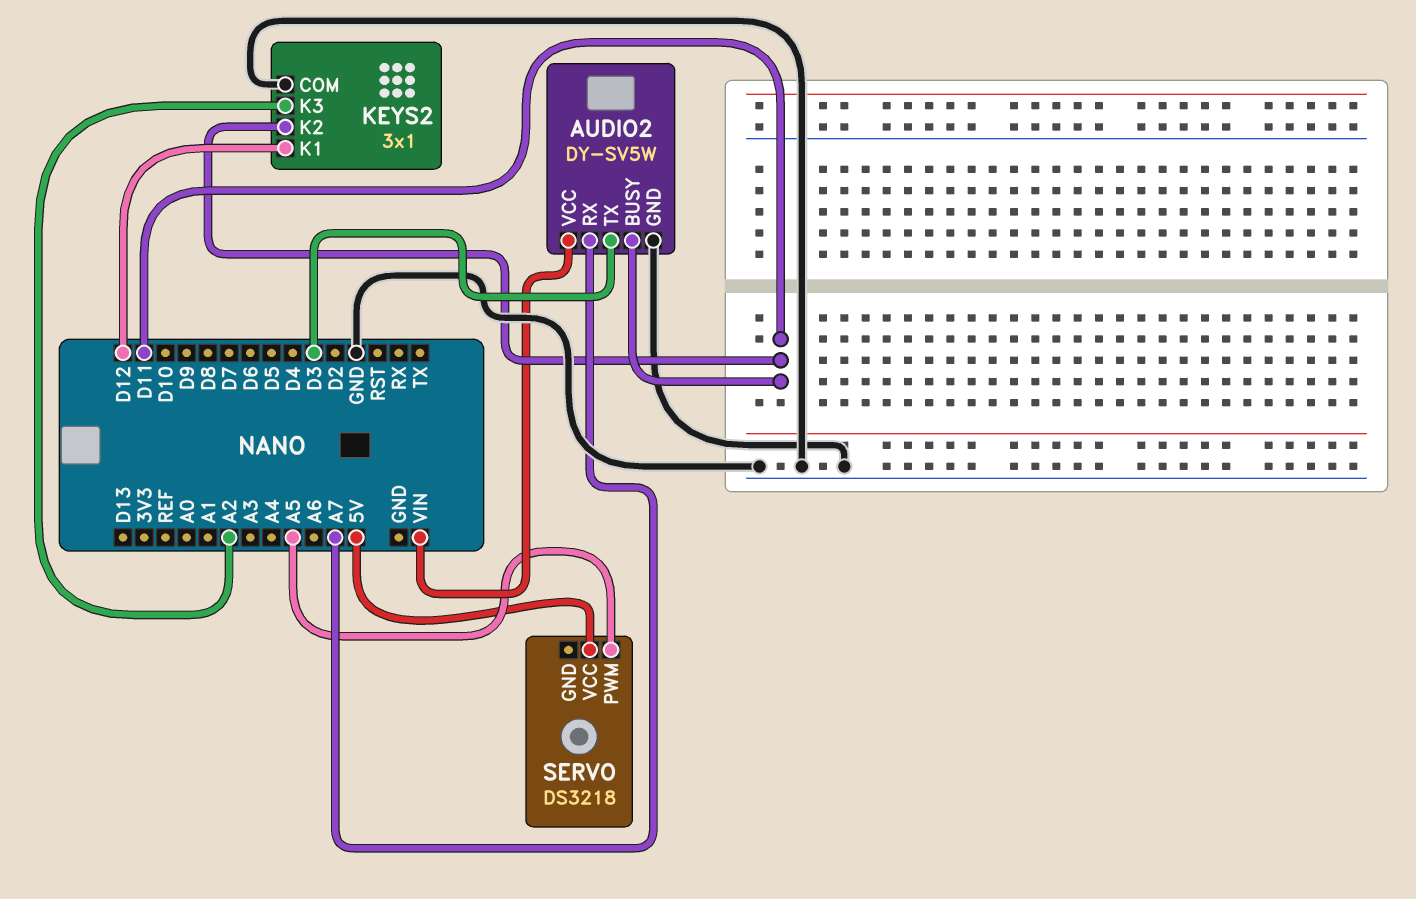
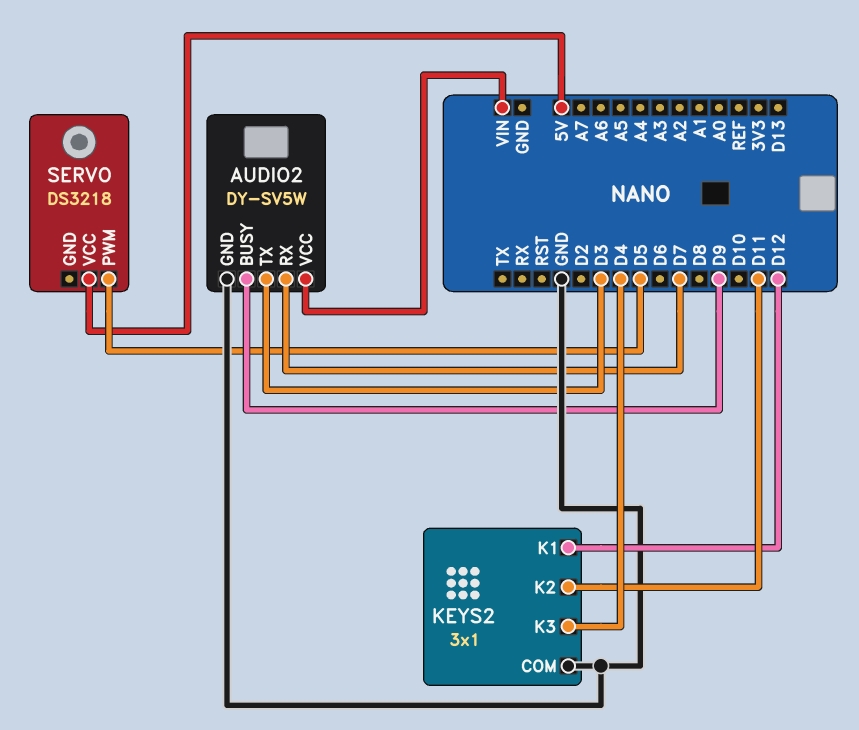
AUDIO2 pin BUSY: D11 -> D9
AUDIO2 pin RX: A7 -> D7
KEYS2 pin K3: A2 -> D4
SERVO pin PWM: A5 -> D5

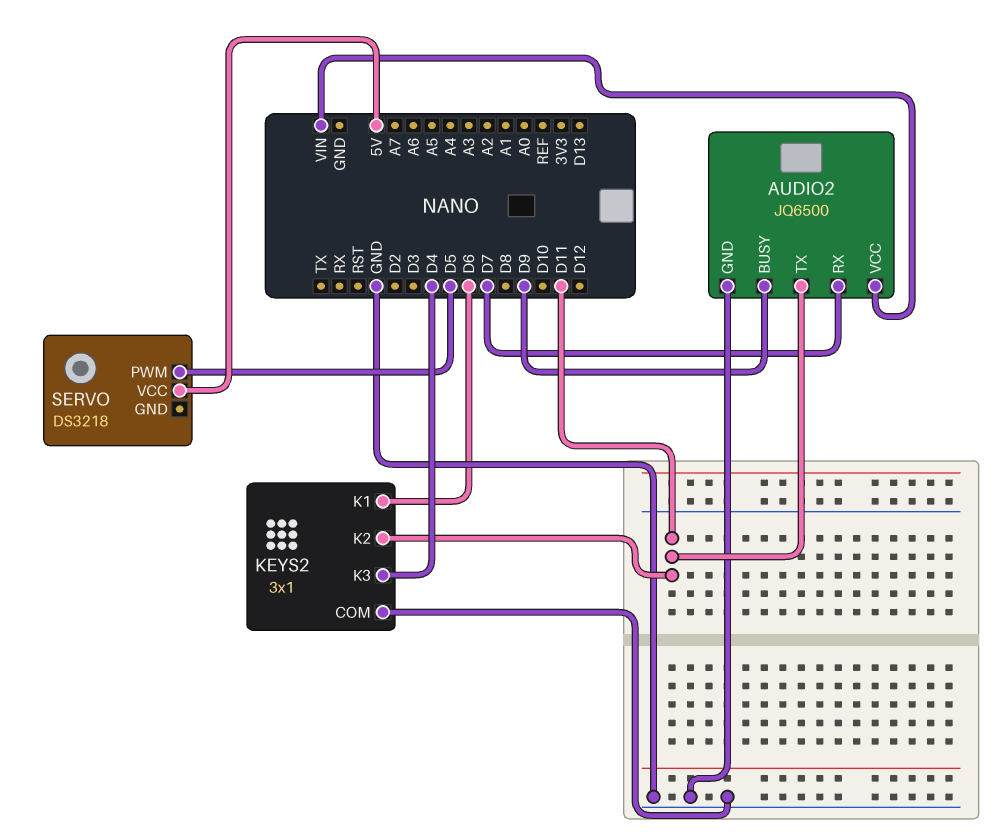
AUDIO2: DY-SV5W -> JQ6500
AUDIO2 pin TX: D3 -> D11
KEYS2 pin K1: D12 -> D6

